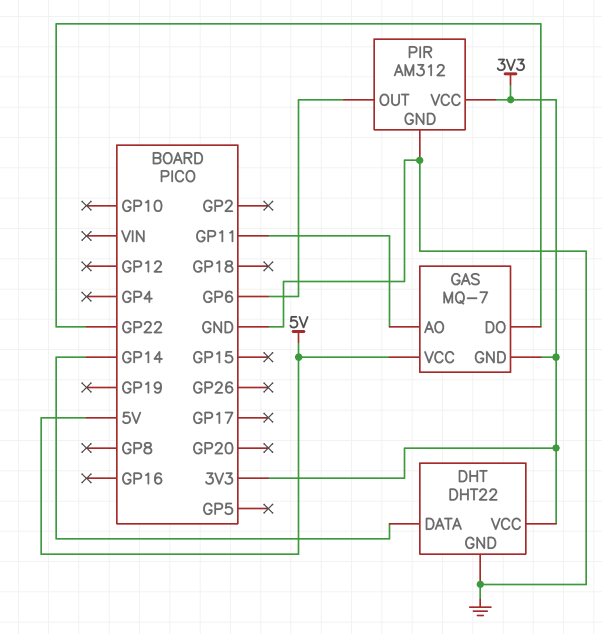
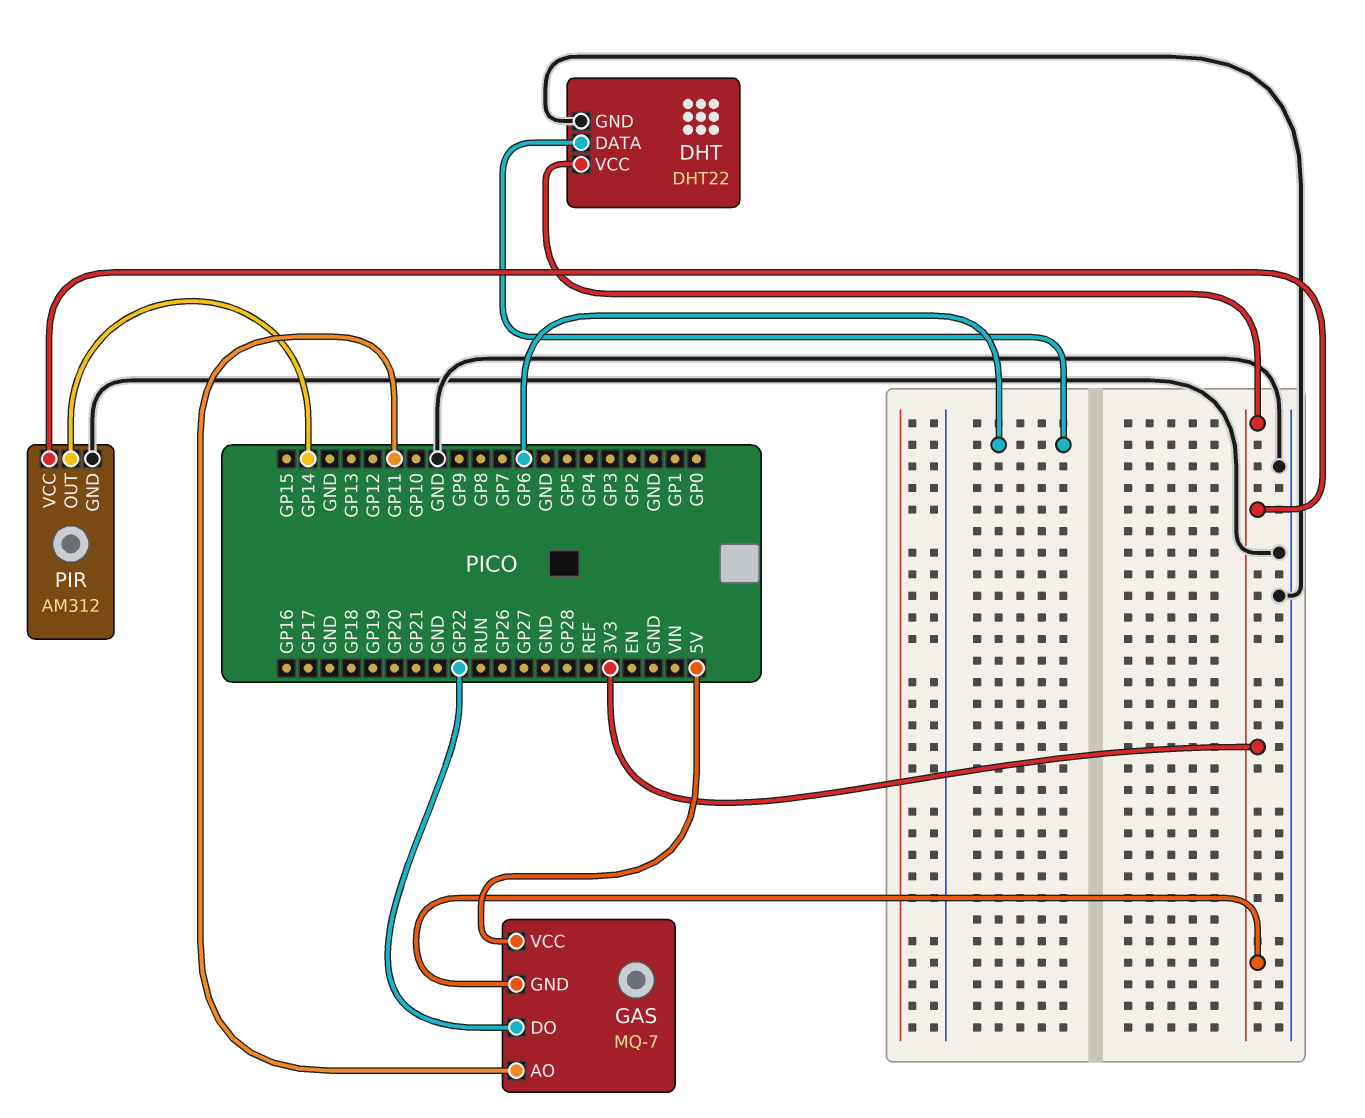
DHT pin DATA: GP14 -> GP6
PIR pin OUT: GP6 -> GP14

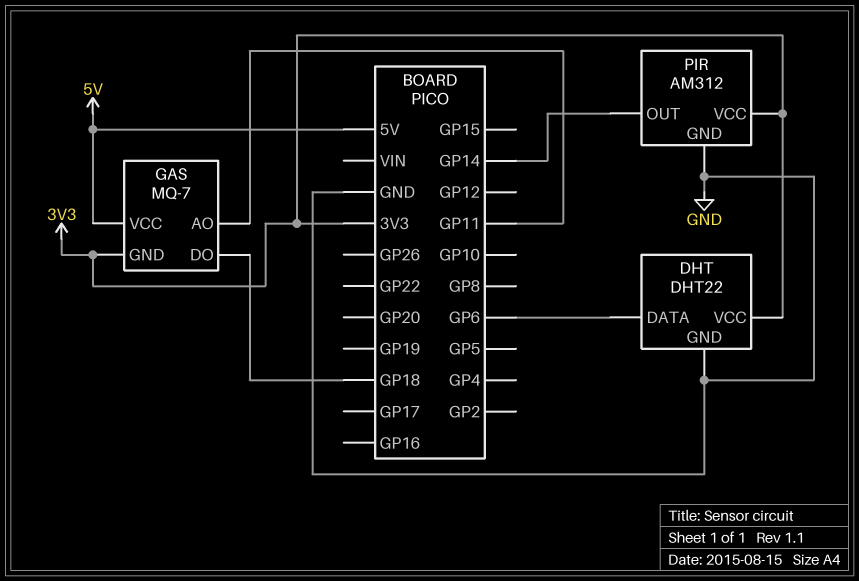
GAS pin DO: GP22 -> GP18

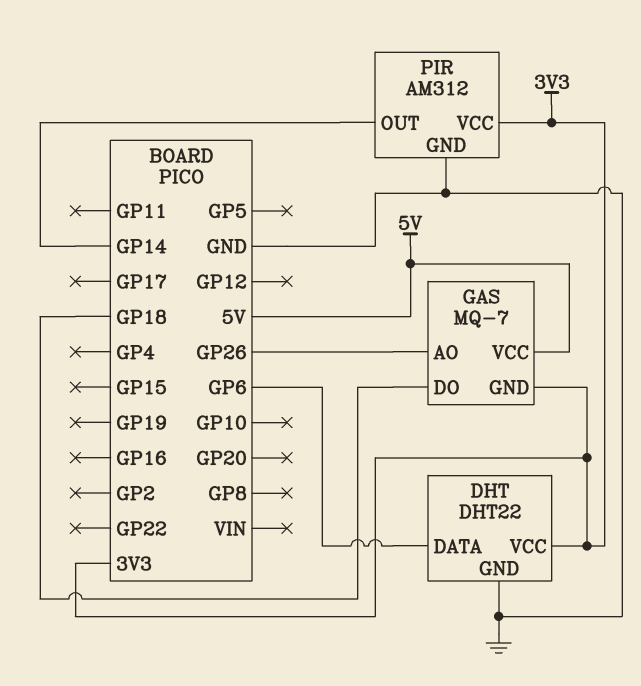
GAS pin AO: GP11 -> GP26

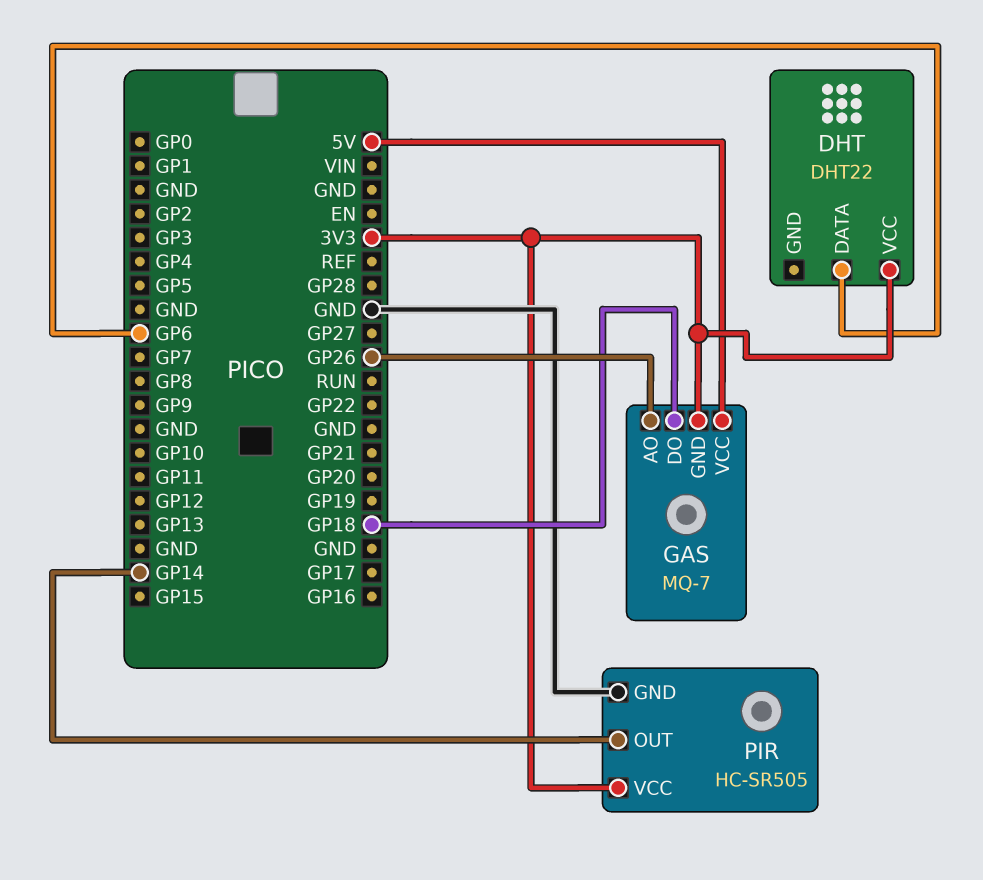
DHT pin GND: GND -> none
PIR: AM312 -> HC-SR505

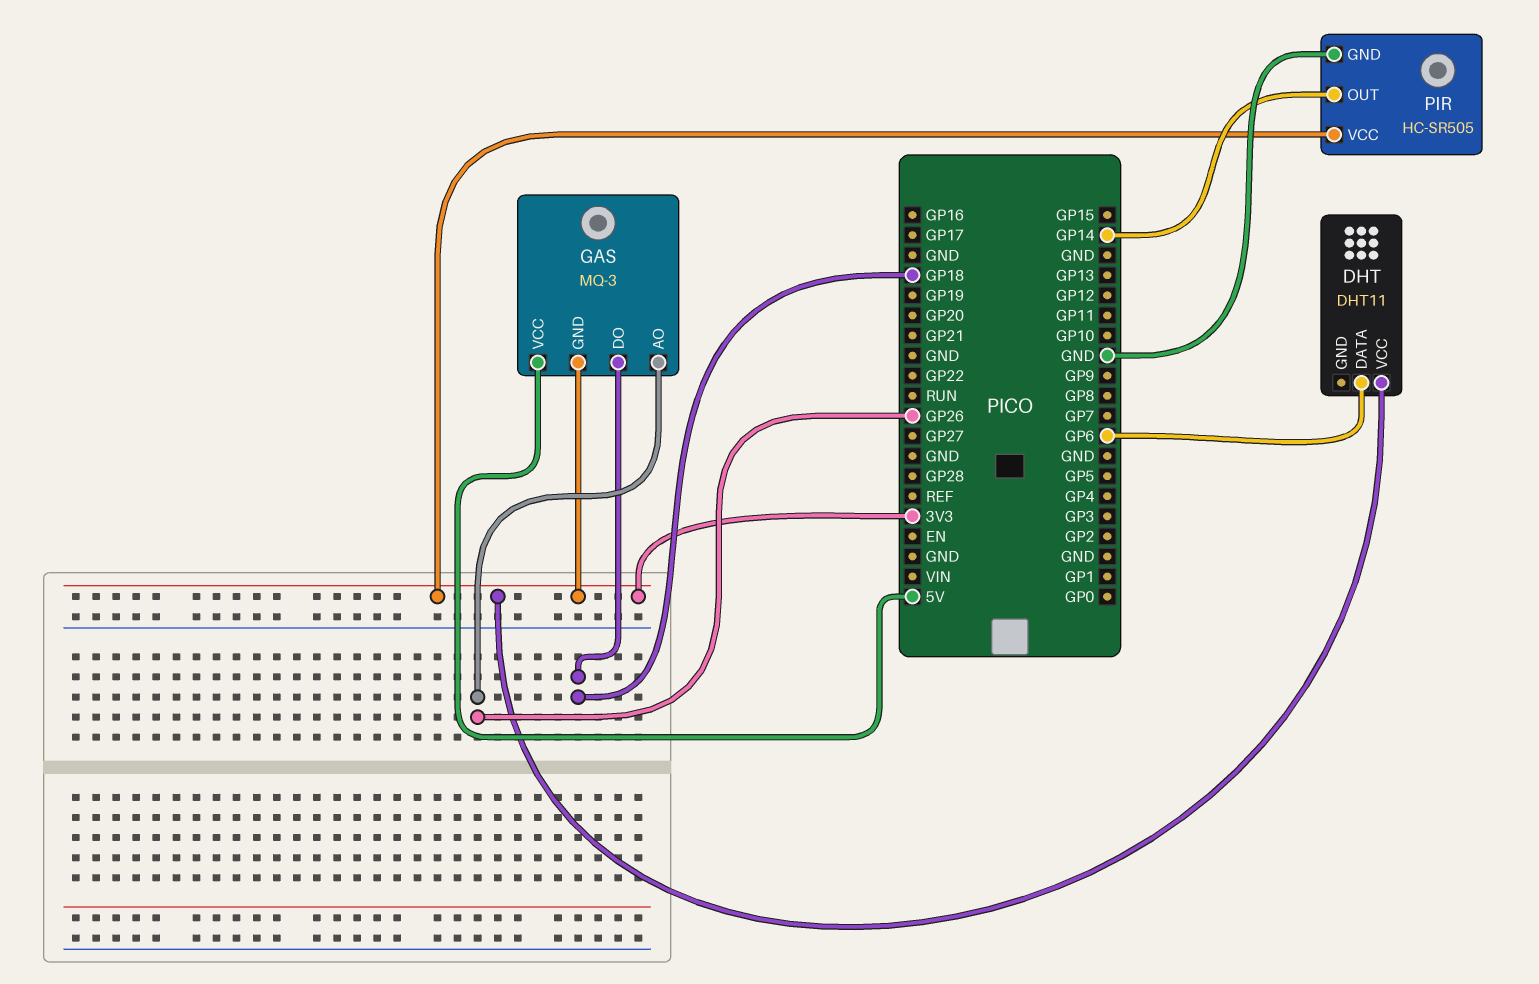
DHT: DHT22 -> DHT11
GAS: MQ-7 -> MQ-3

